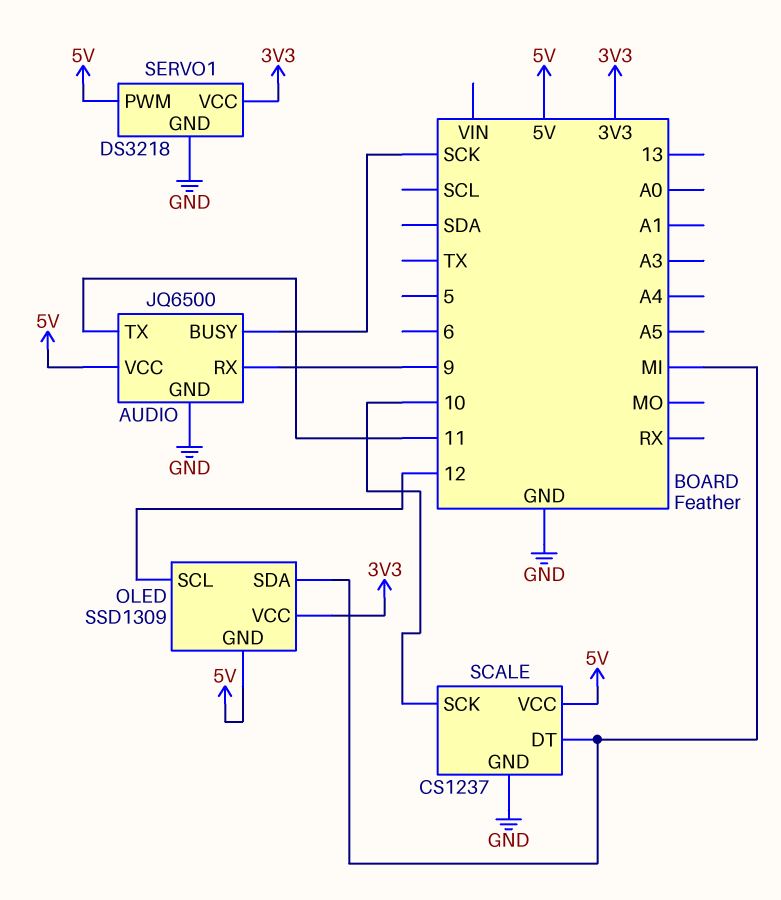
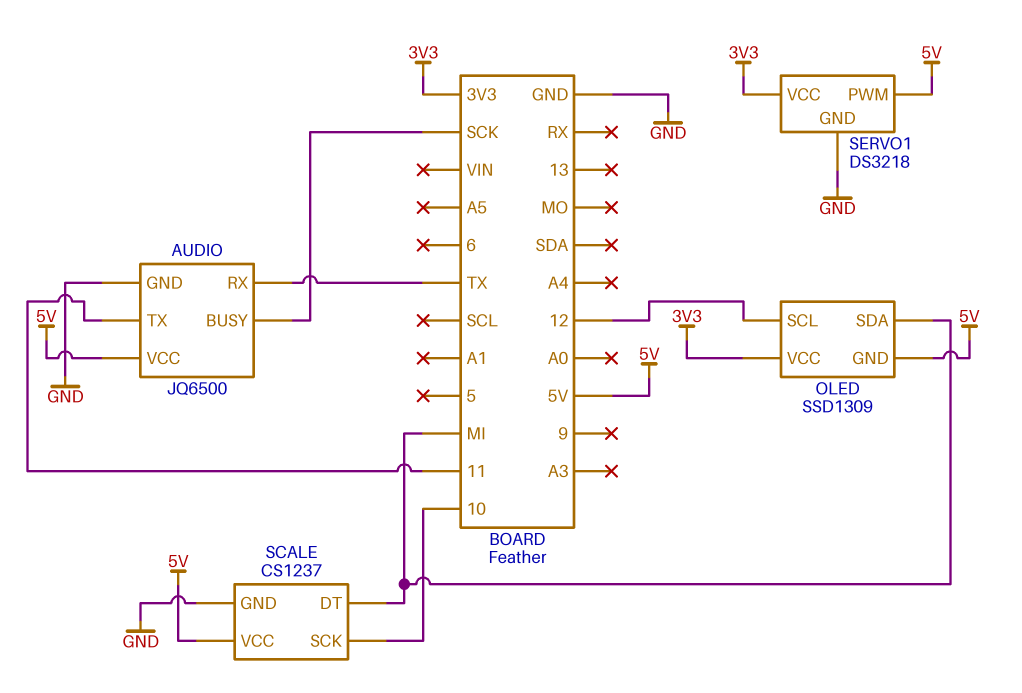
AUDIO pin RX: 9 -> TX

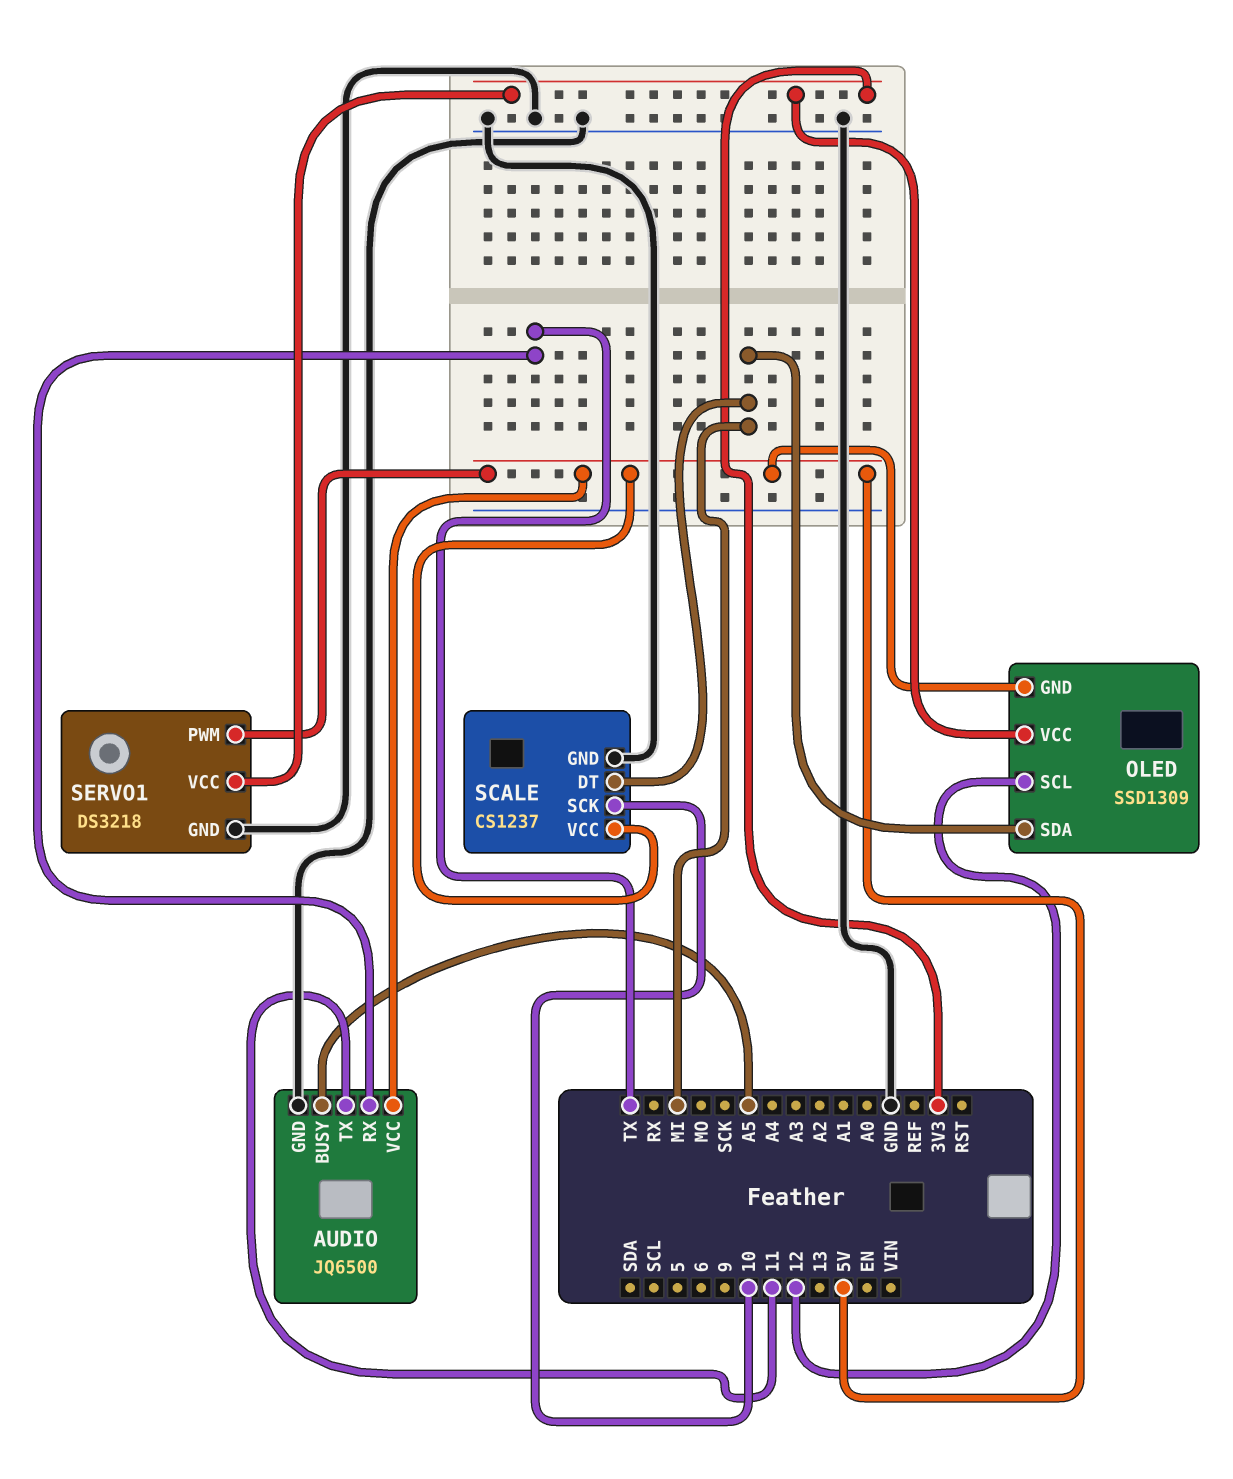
AUDIO pin BUSY: SCK -> A5

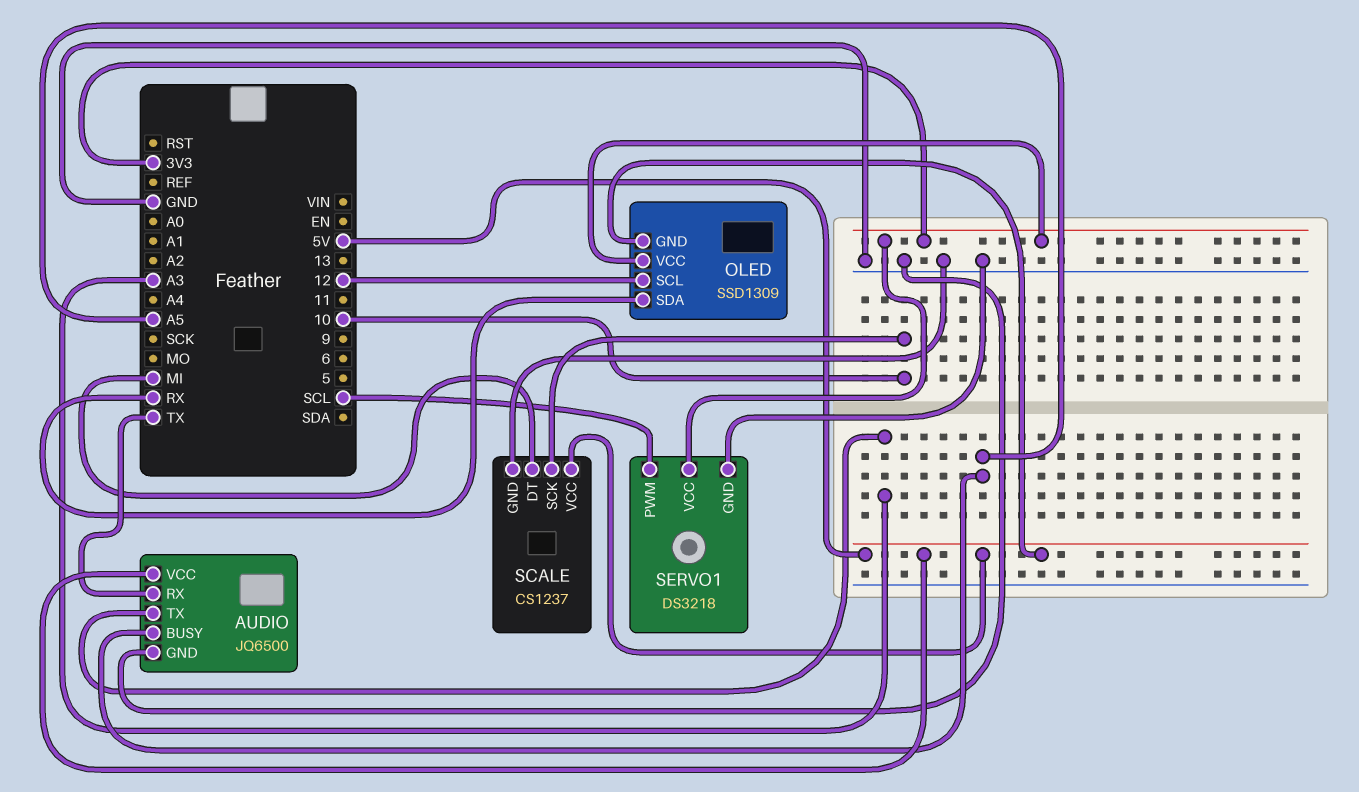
AUDIO pin TX: 11 -> A3
OLED pin SDA: MI -> RX
SERVO1 pin PWM: 5V -> SCL

